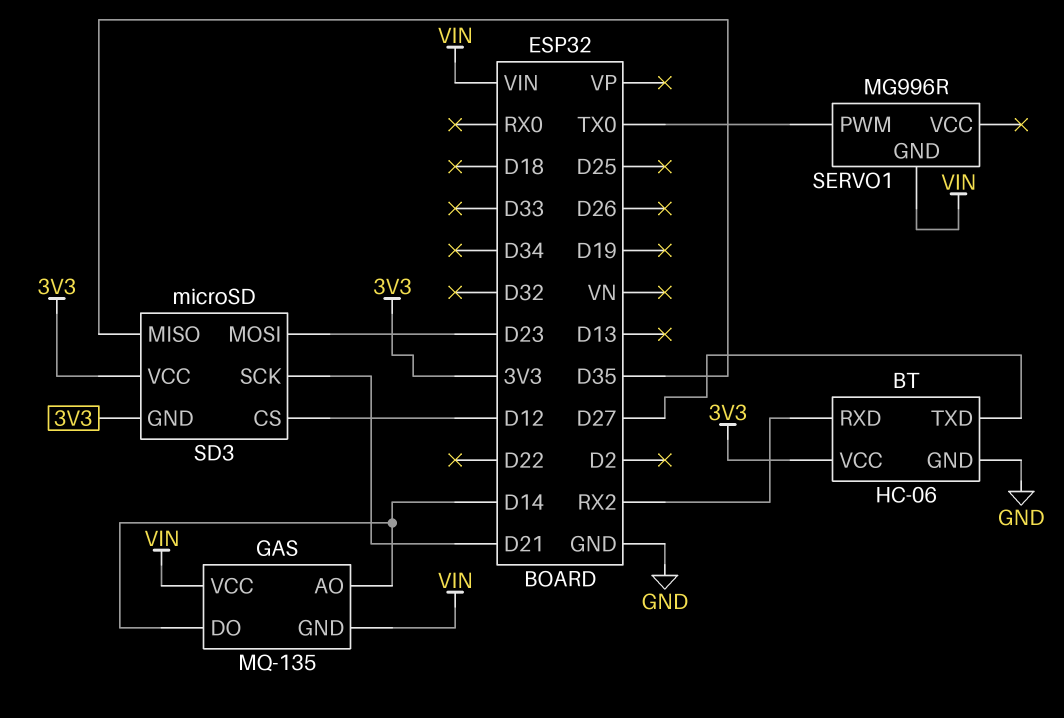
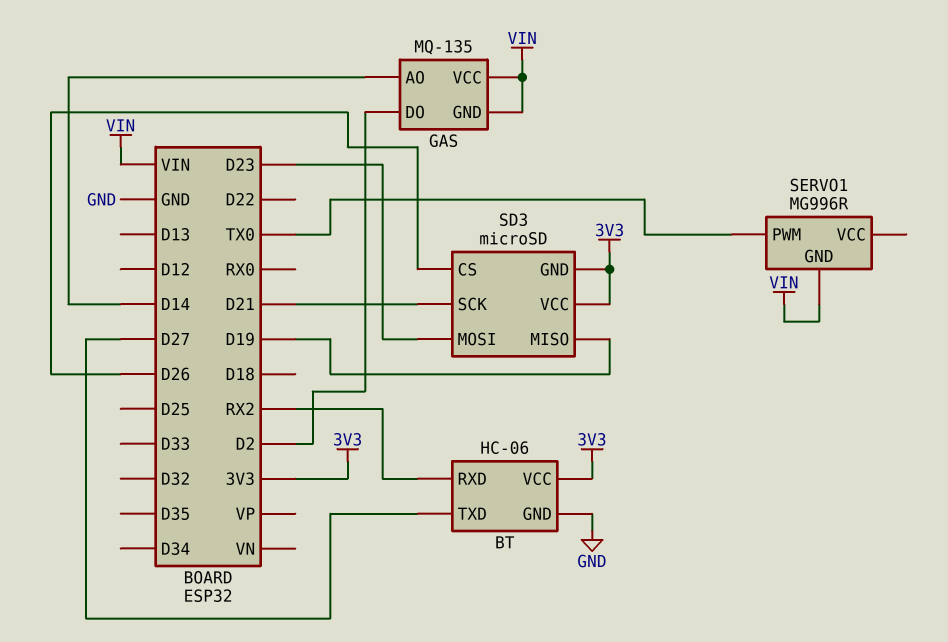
GAS pin DO: D14 -> D2
SD3 pin CS: D12 -> D26
SD3 pin MISO: D35 -> D19

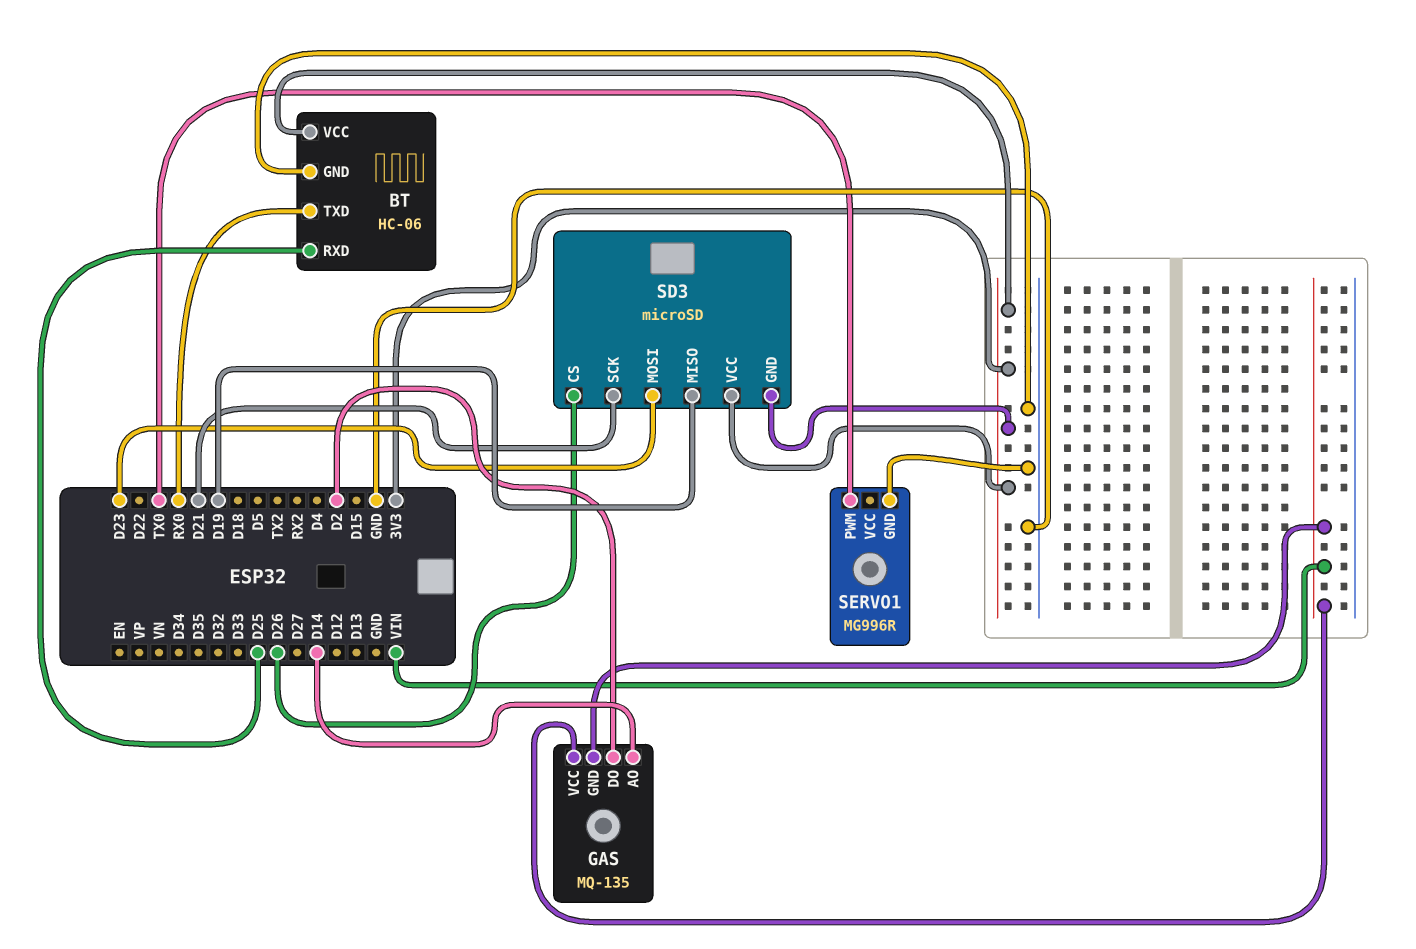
BT pin RXD: RX2 -> D25
BT pin TXD: D27 -> RX0
SERVO1 pin GND: VIN -> GND

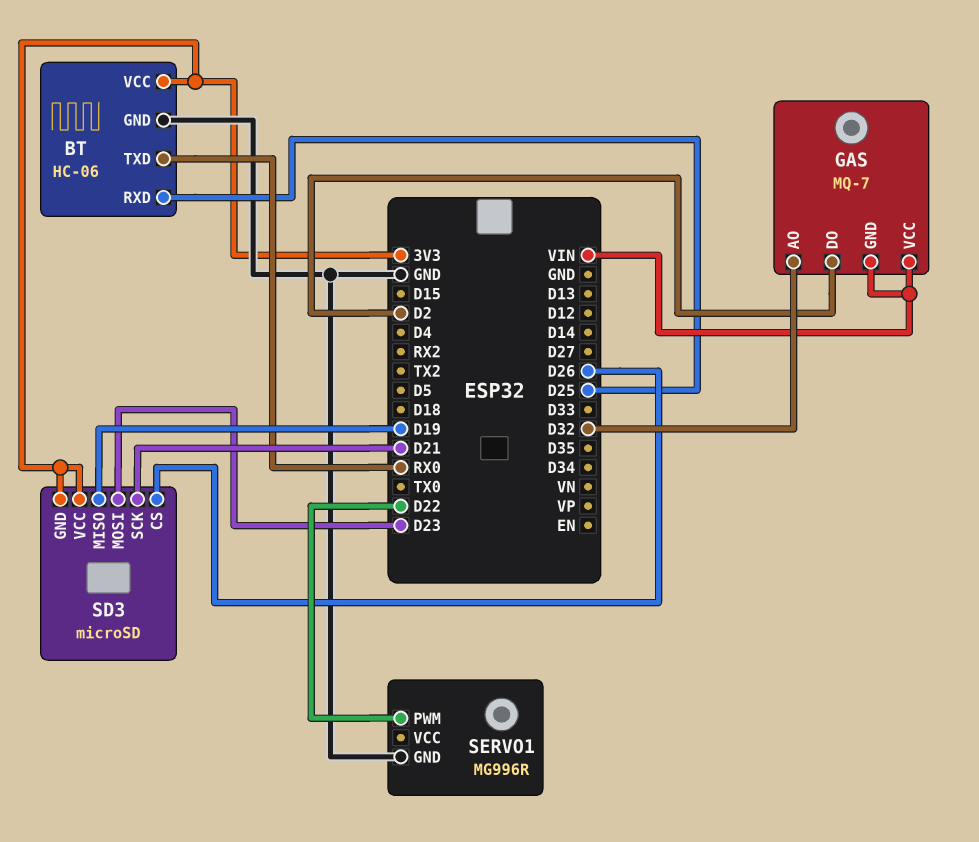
GAS: MQ-135 -> MQ-7
GAS pin AO: D14 -> D32
SERVO1 pin PWM: TX0 -> D22

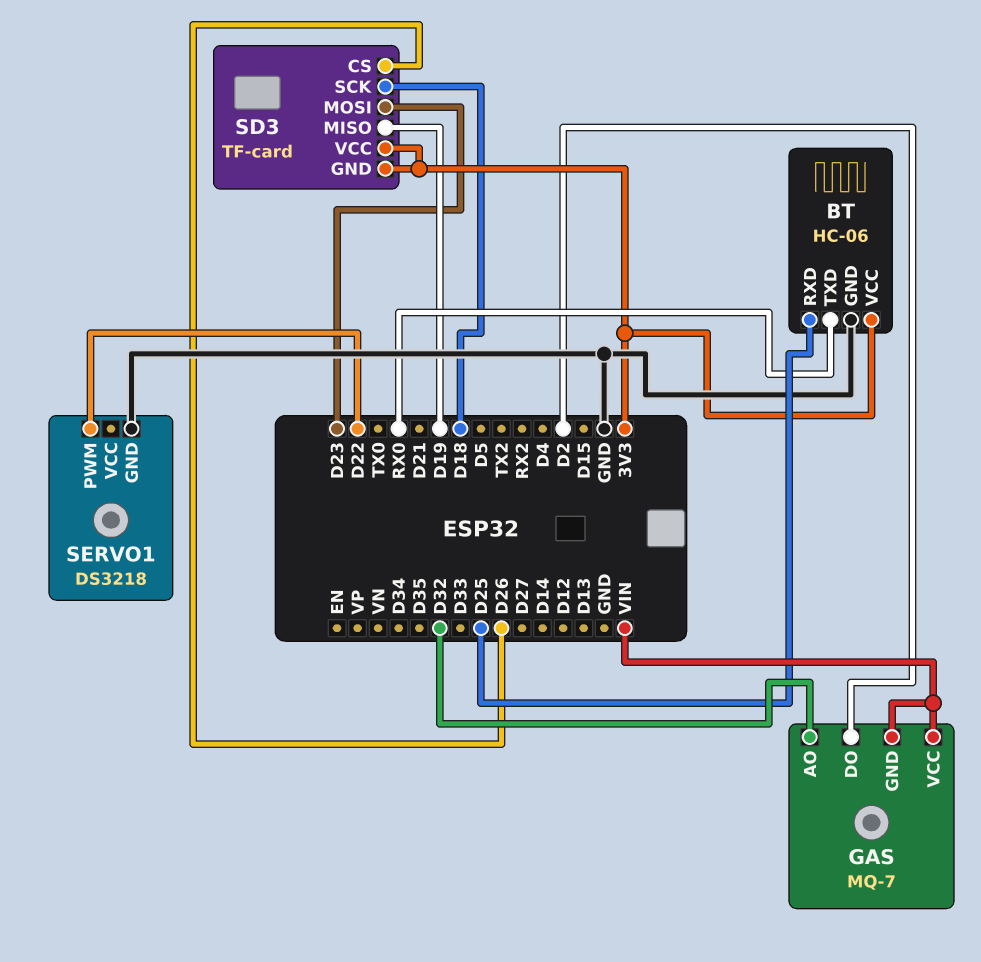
SD3: microSD -> TF-card
SD3 pin SCK: D21 -> D18
SERVO1: MG996R -> DS3218

